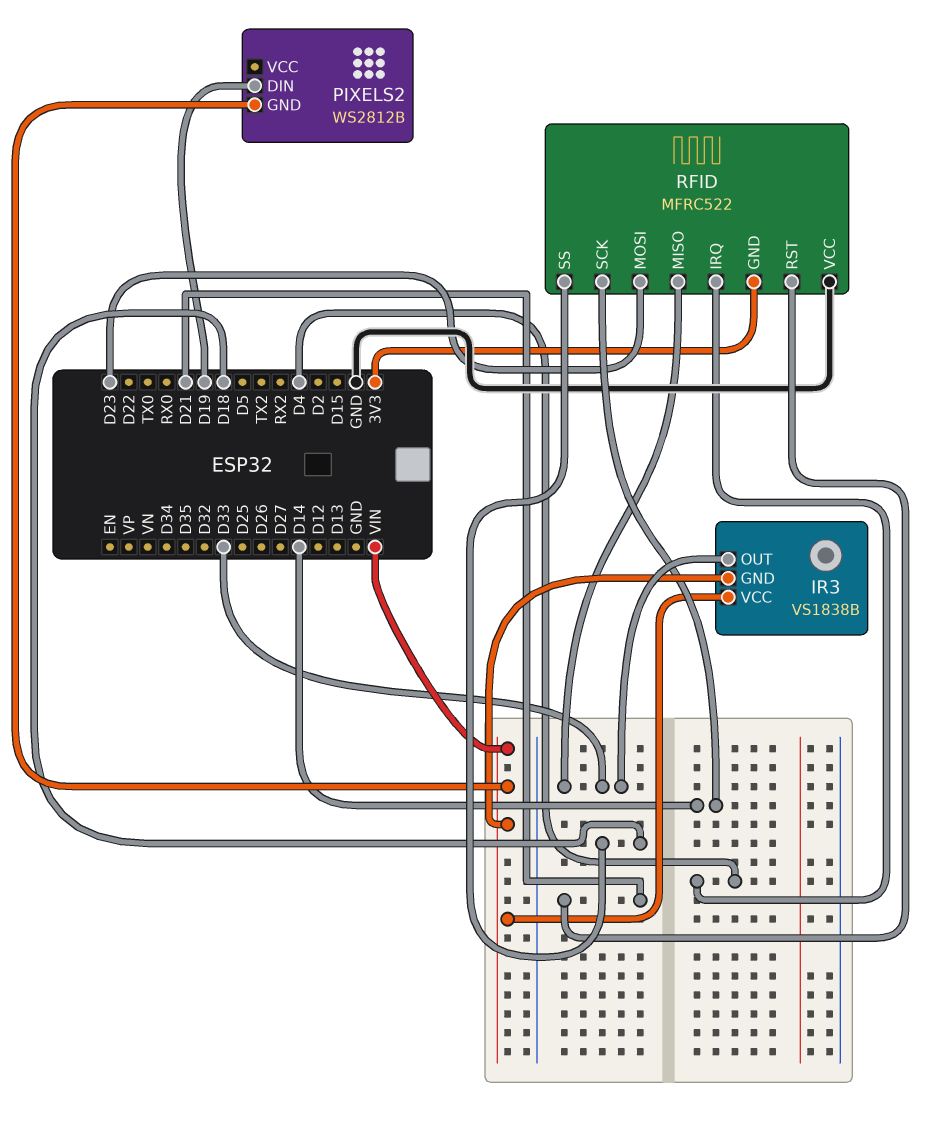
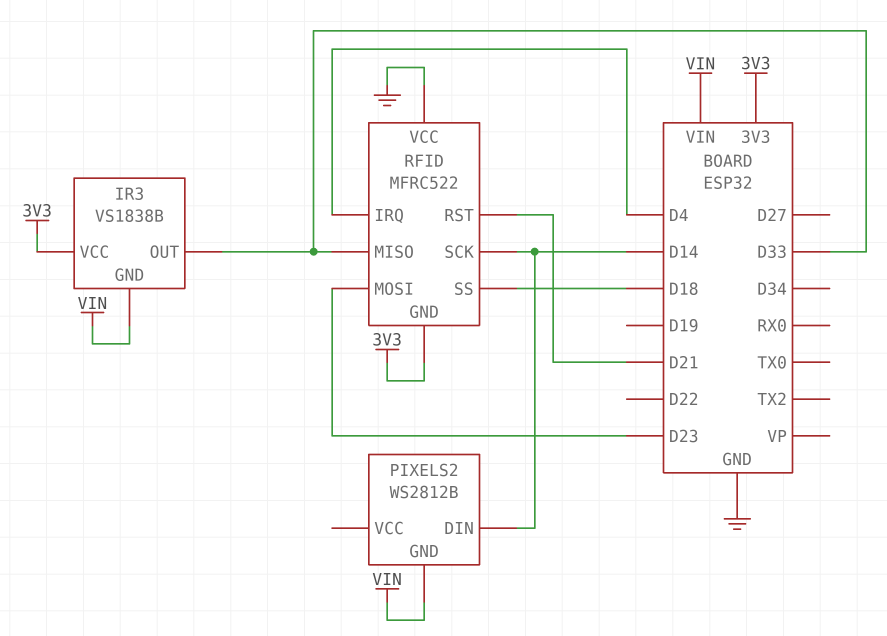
IR3 pin VCC: VIN -> 3V3
PIXELS2 pin DIN: D19 -> D14

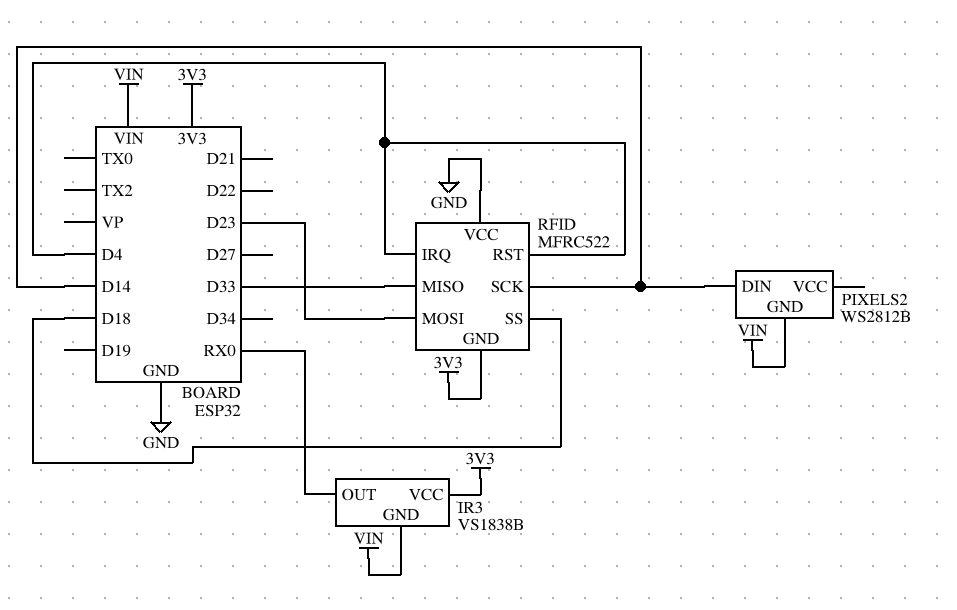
IR3 pin OUT: D33 -> RX0
RFID pin RST: D21 -> D4

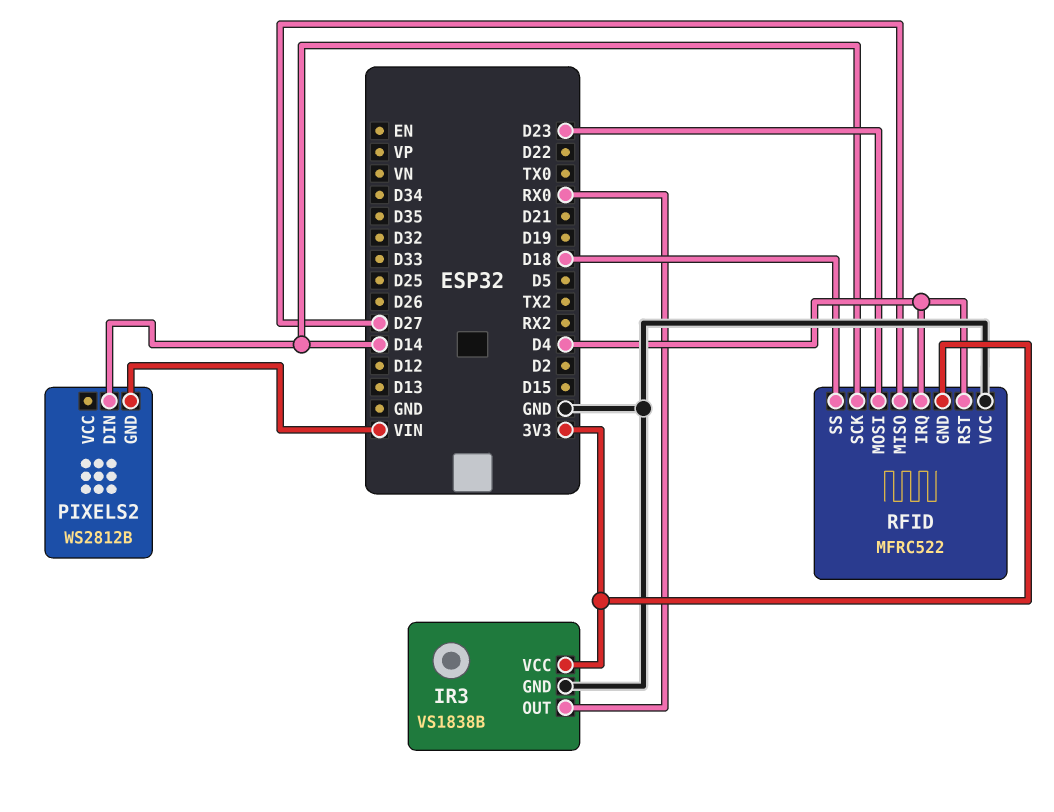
IR3 pin GND: VIN -> GND
RFID pin MISO: D33 -> D27

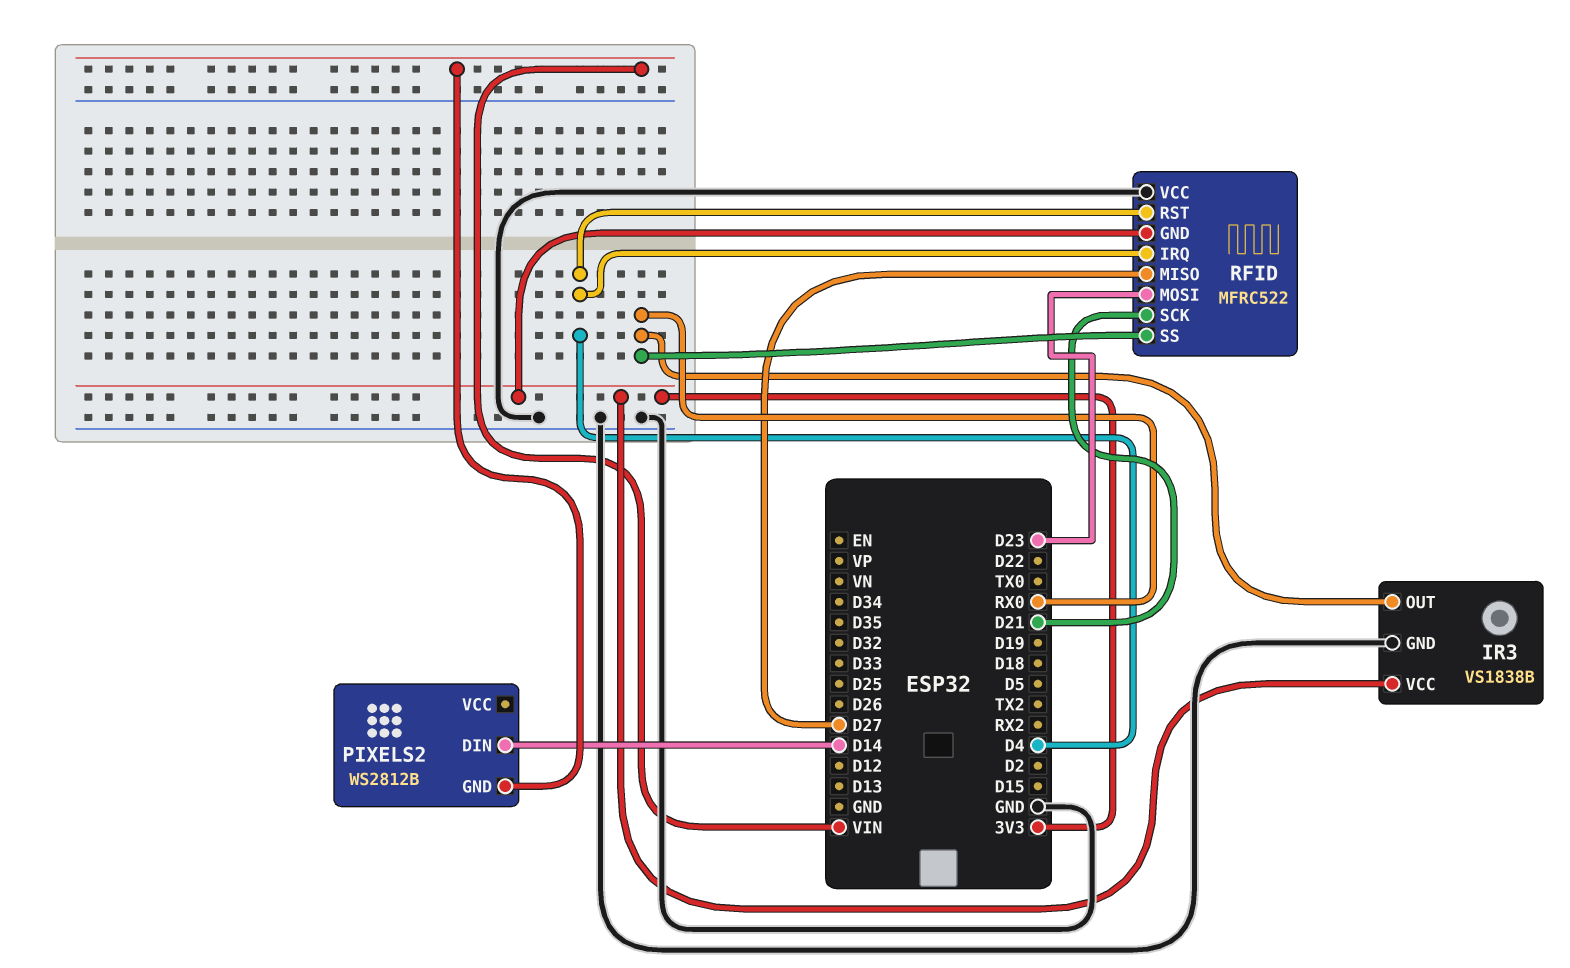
RFID pin SCK: D14 -> D21
RFID pin SS: D18 -> RX0

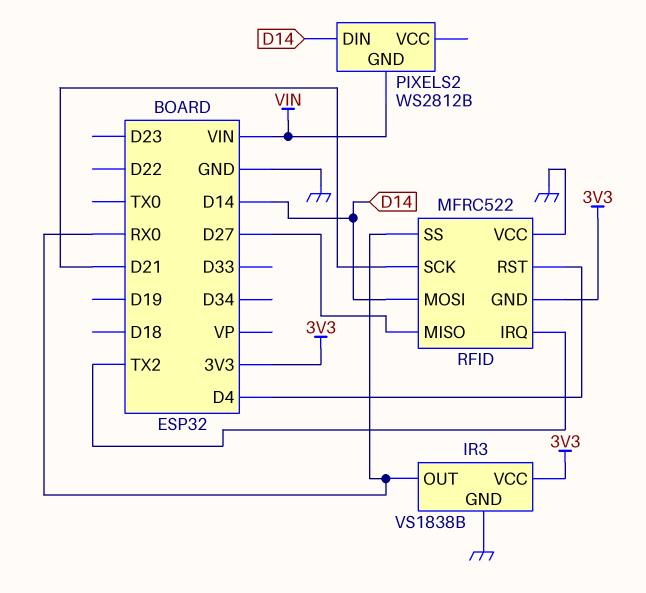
RFID pin IRQ: D4 -> TX2
RFID pin MOSI: D23 -> D14

